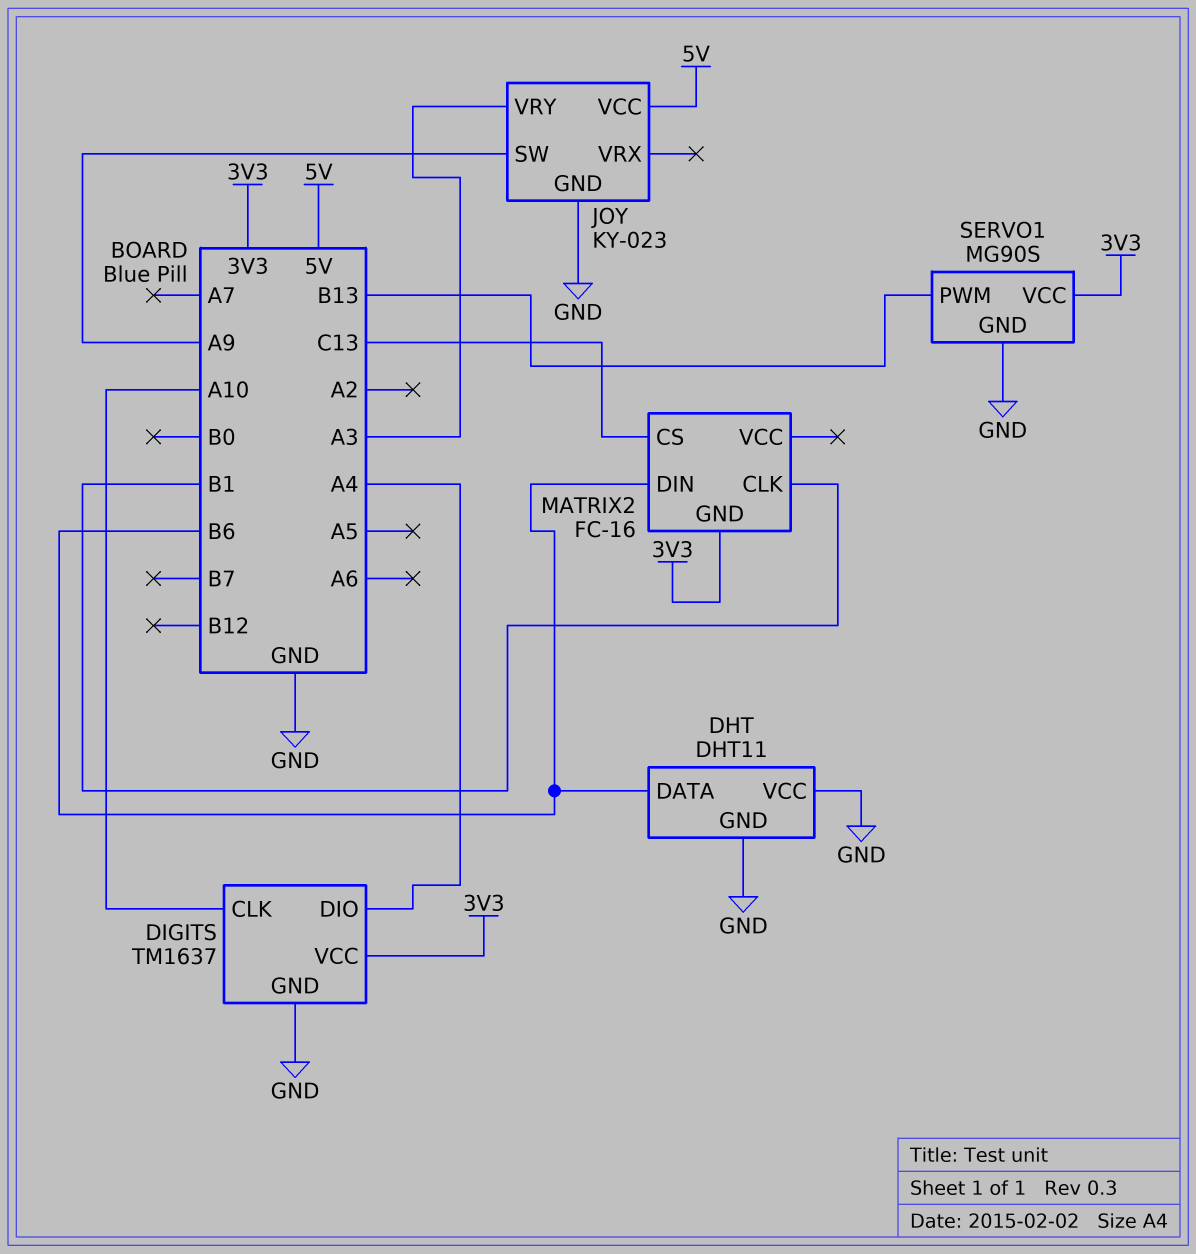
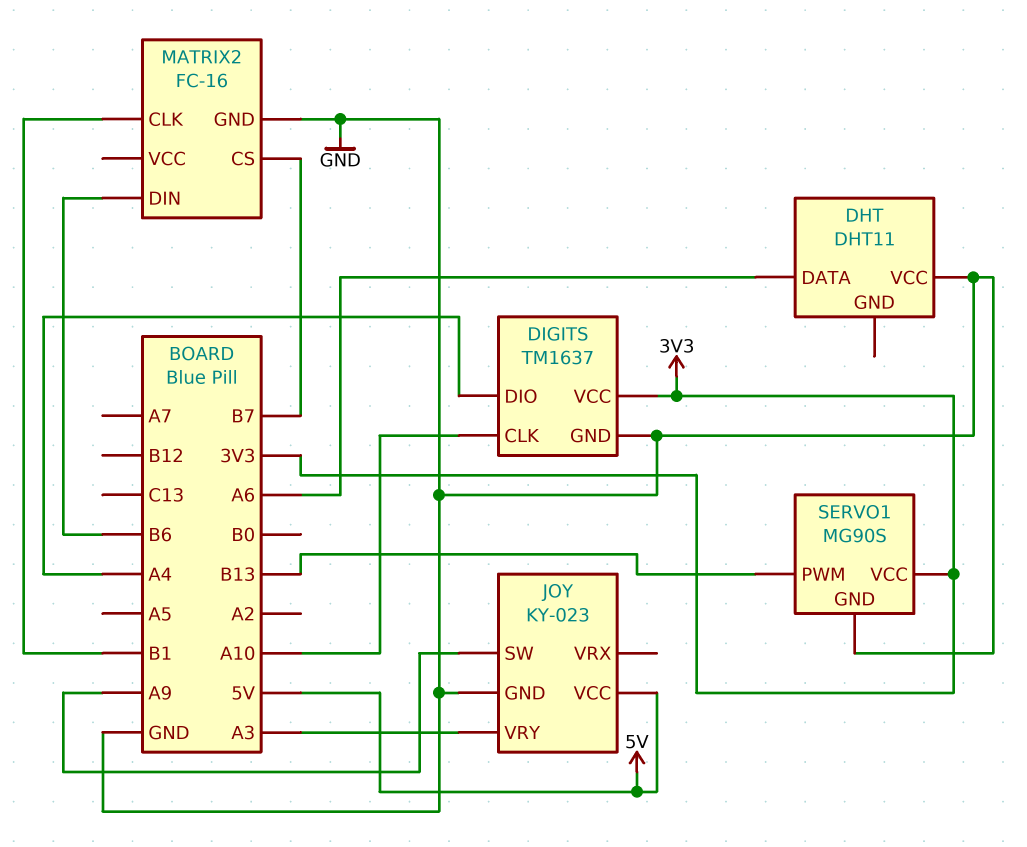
DHT pin DATA: B6 -> A6
DHT pin GND: GND -> none
MATRIX2 pin CS: C13 -> B7
MATRIX2 pin GND: 3V3 -> GND

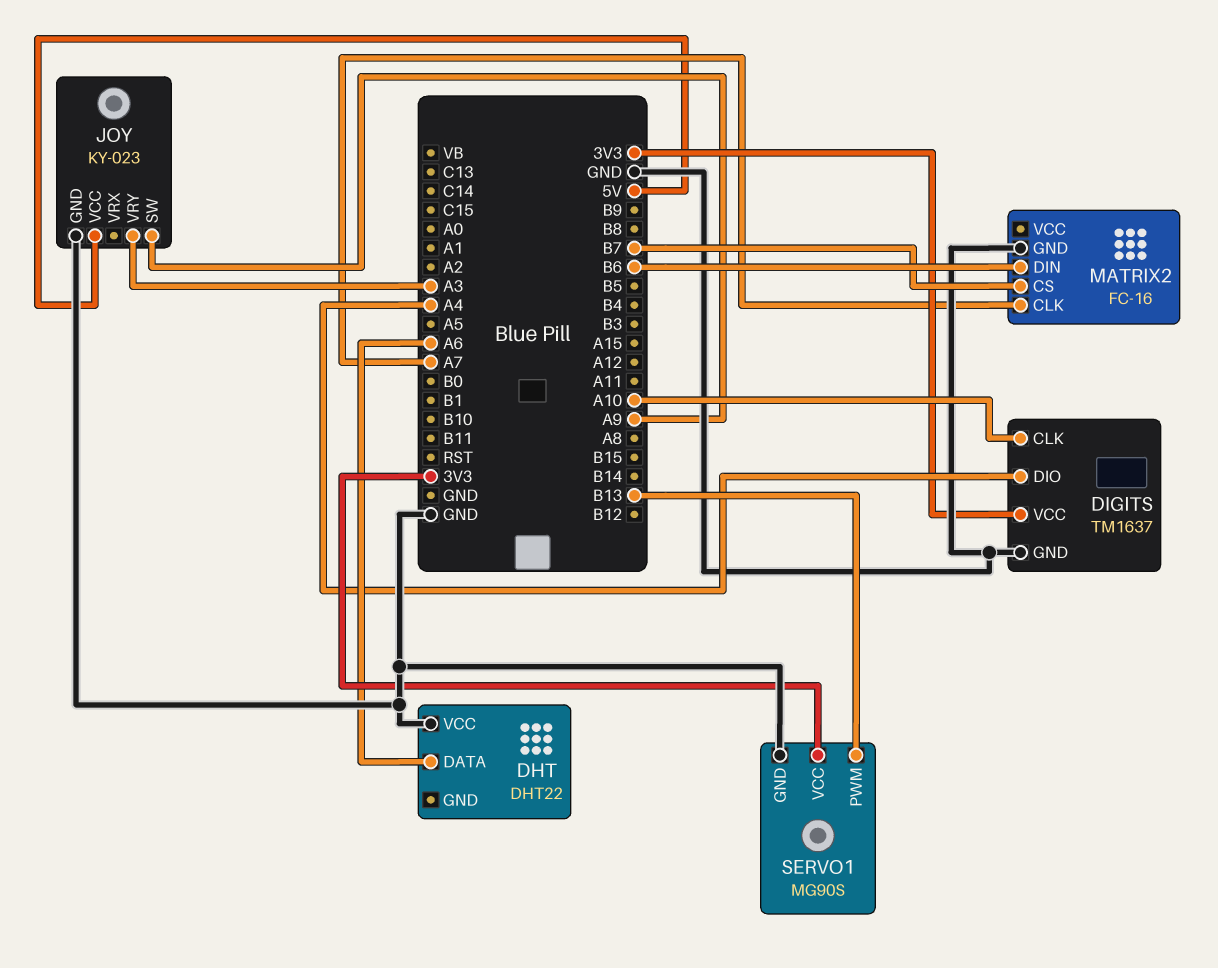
DHT: DHT11 -> DHT22
MATRIX2 pin CLK: B1 -> A7

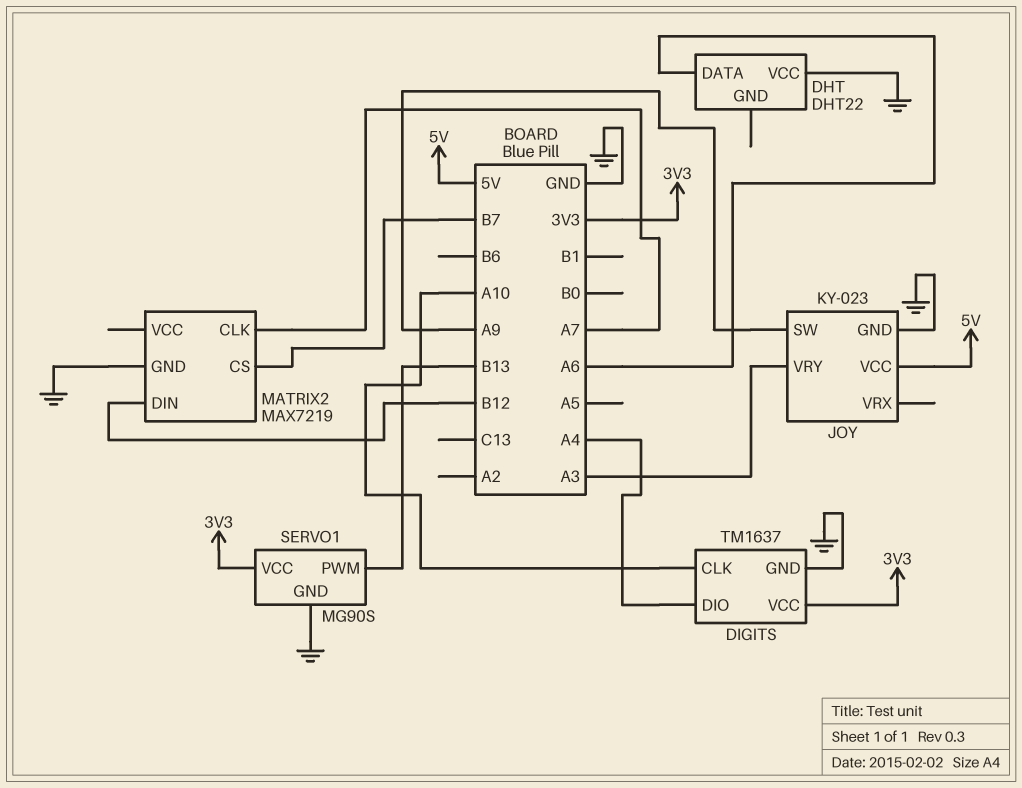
MATRIX2: FC-16 -> MAX7219
MATRIX2 pin DIN: B6 -> B12

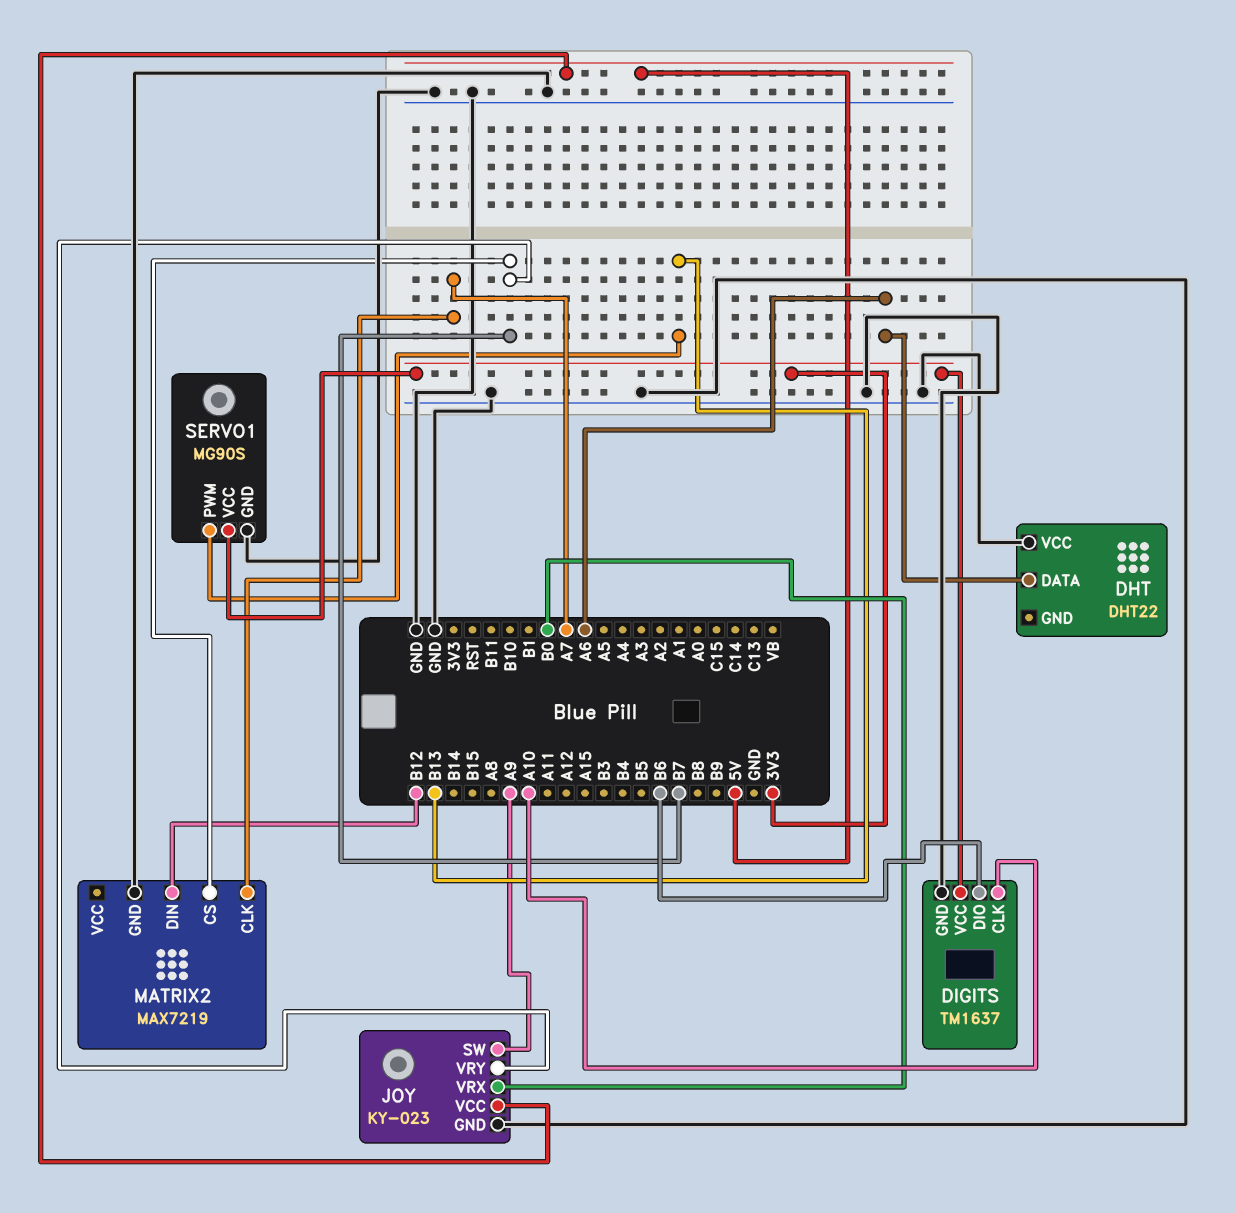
DIGITS pin DIO: A4 -> B6
JOY pin VRX: none -> B0
JOY pin VRY: A3 -> B7

